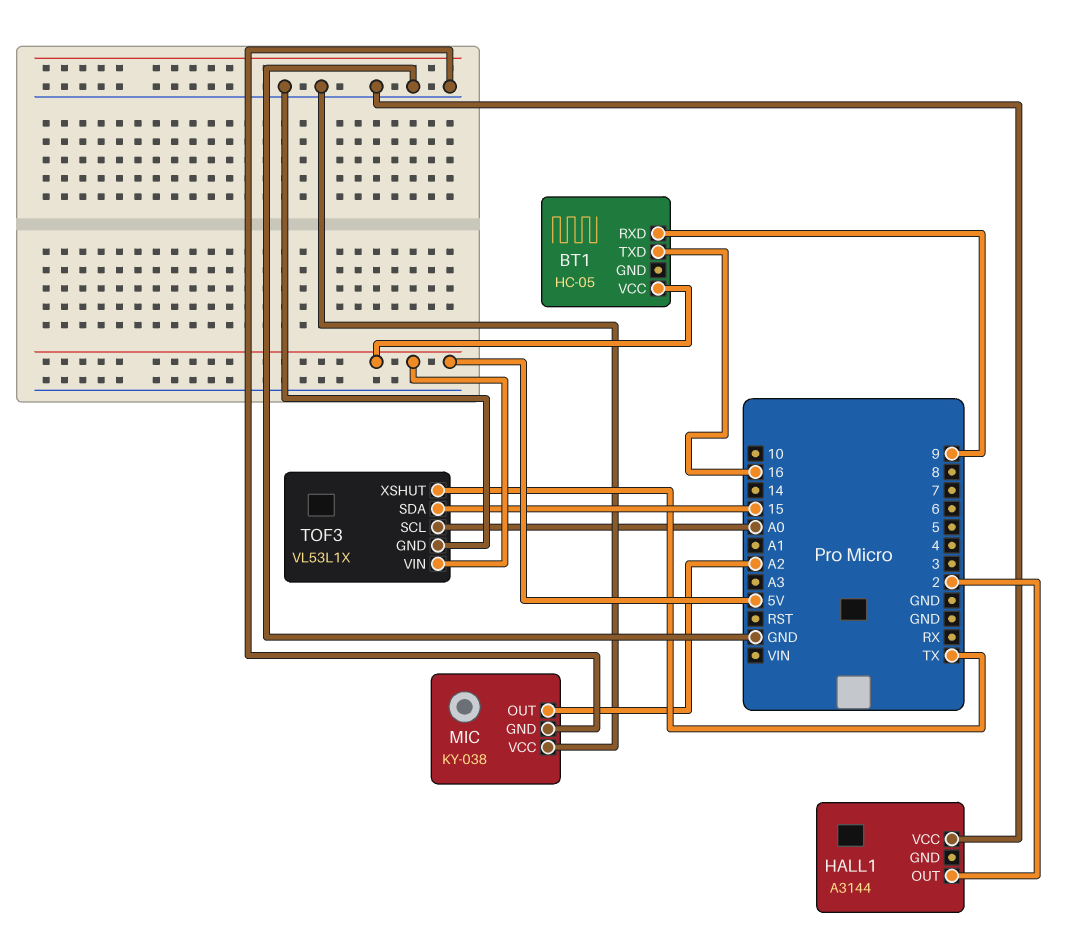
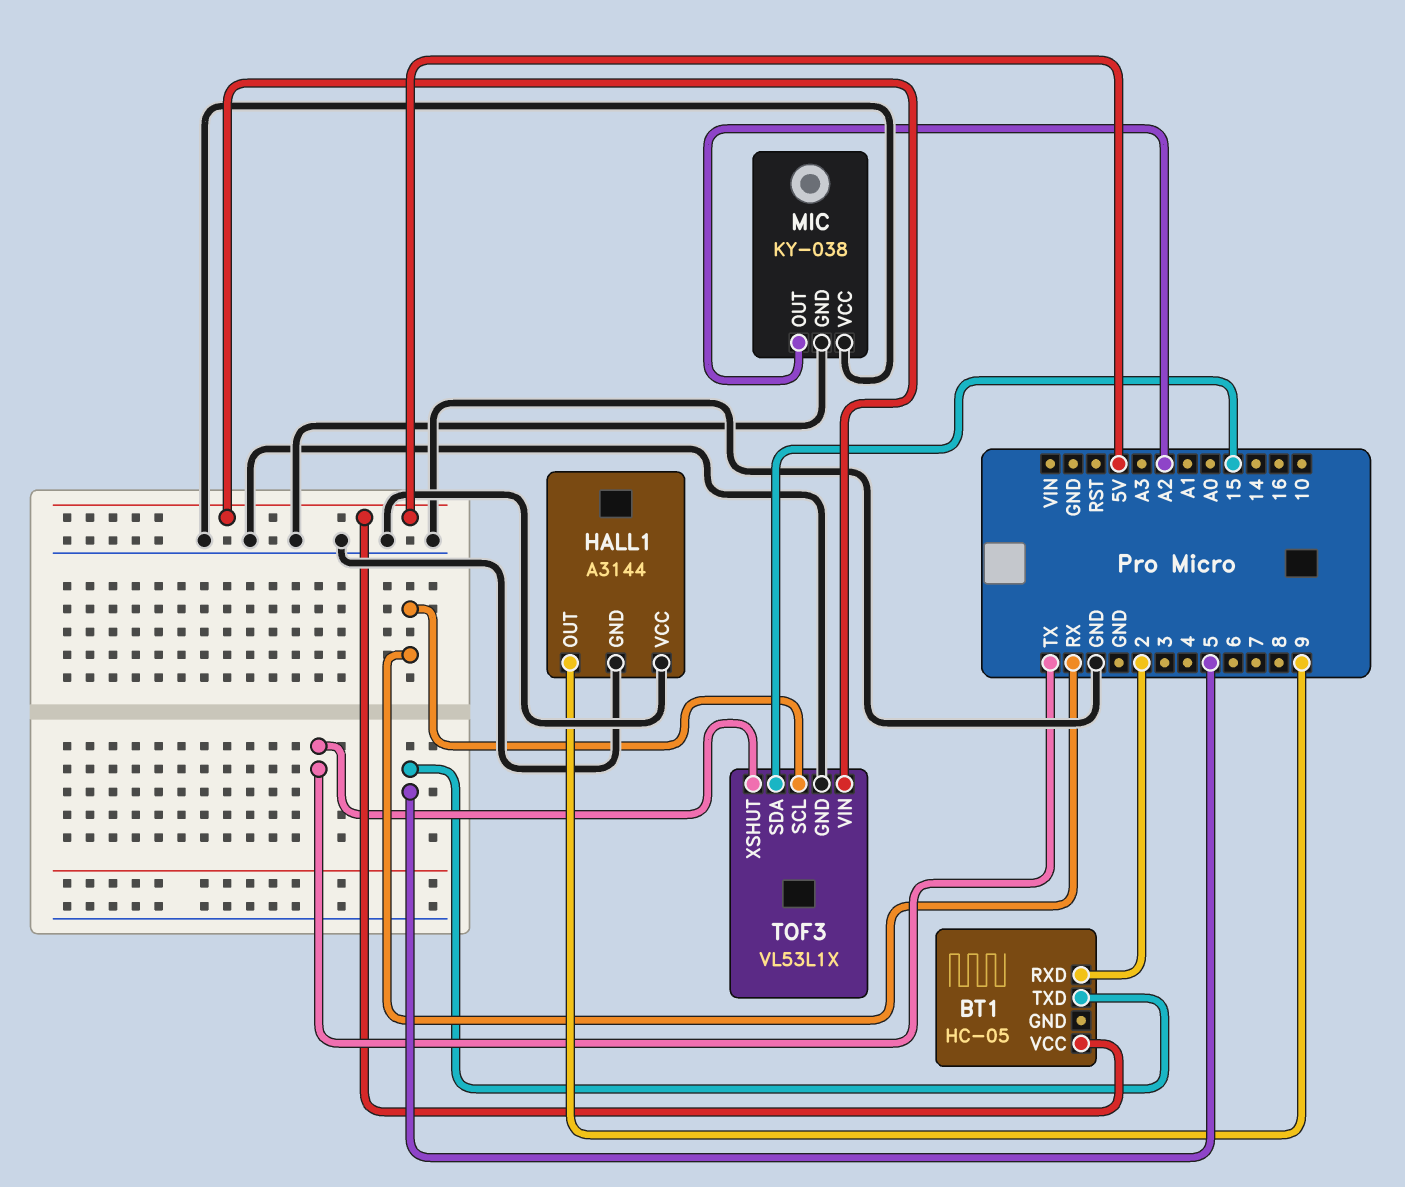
BT1 pin RXD: 9 -> 2
BT1 pin TXD: 16 -> 5
HALL1 pin GND: none -> GND
HALL1 pin OUT: 2 -> 9
TOF3 pin SCL: A0 -> RX

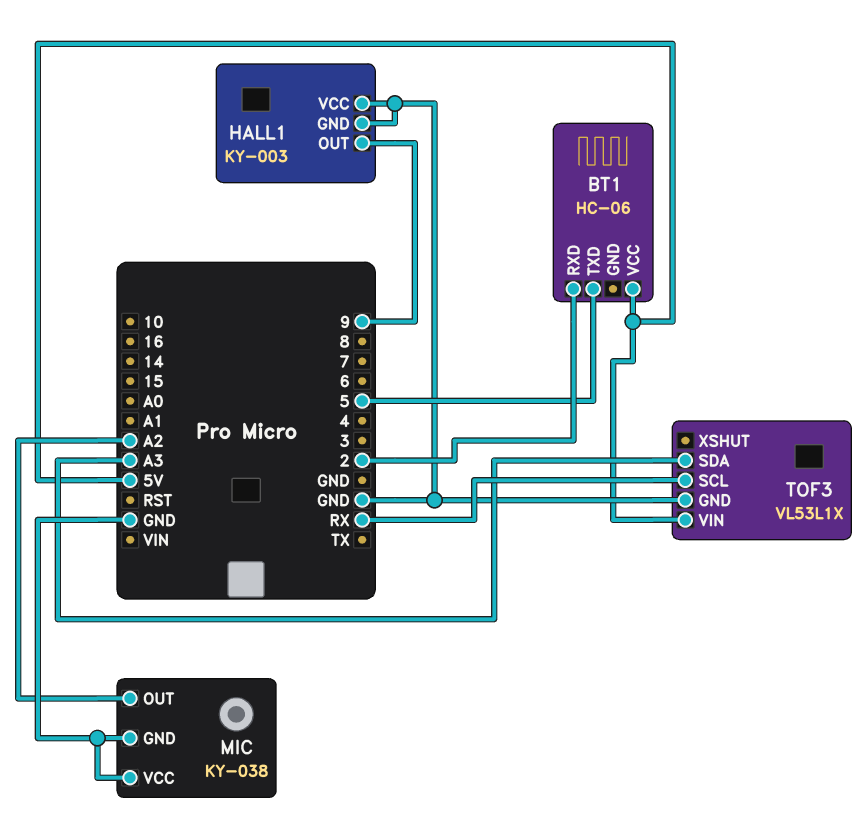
BT1: HC-05 -> HC-06
HALL1: A3144 -> KY-003
TOF3 pin SDA: 15 -> A3
TOF3 pin XSHUT: TX -> none

